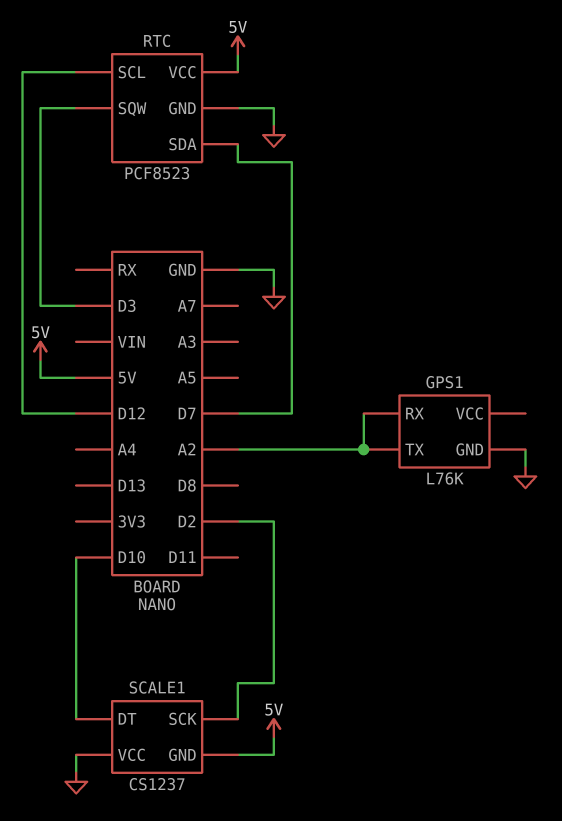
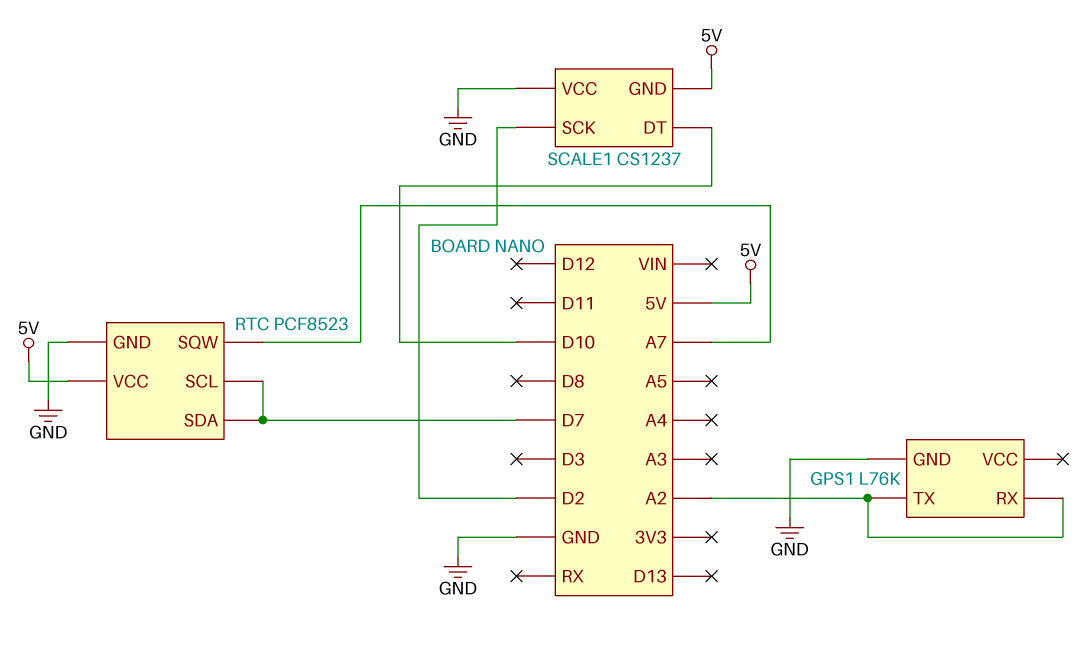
RTC pin SCL: D12 -> D7
RTC pin SQW: D3 -> A7

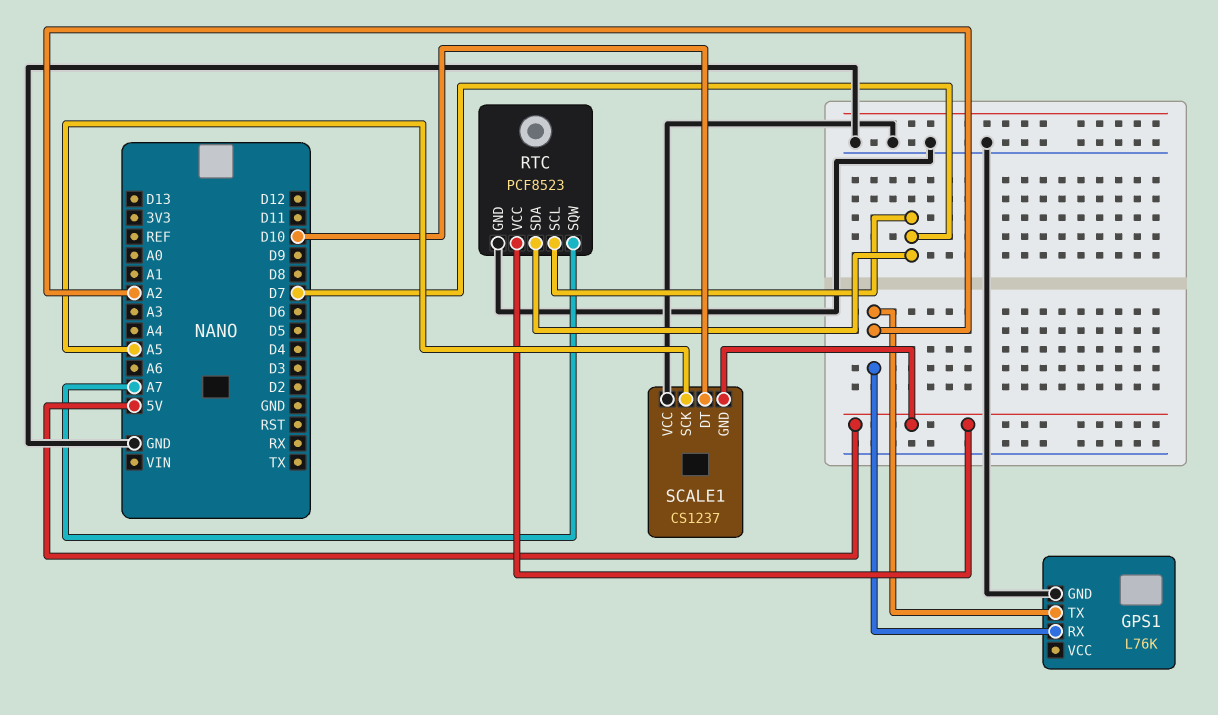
SCALE1 pin SCK: D2 -> A5

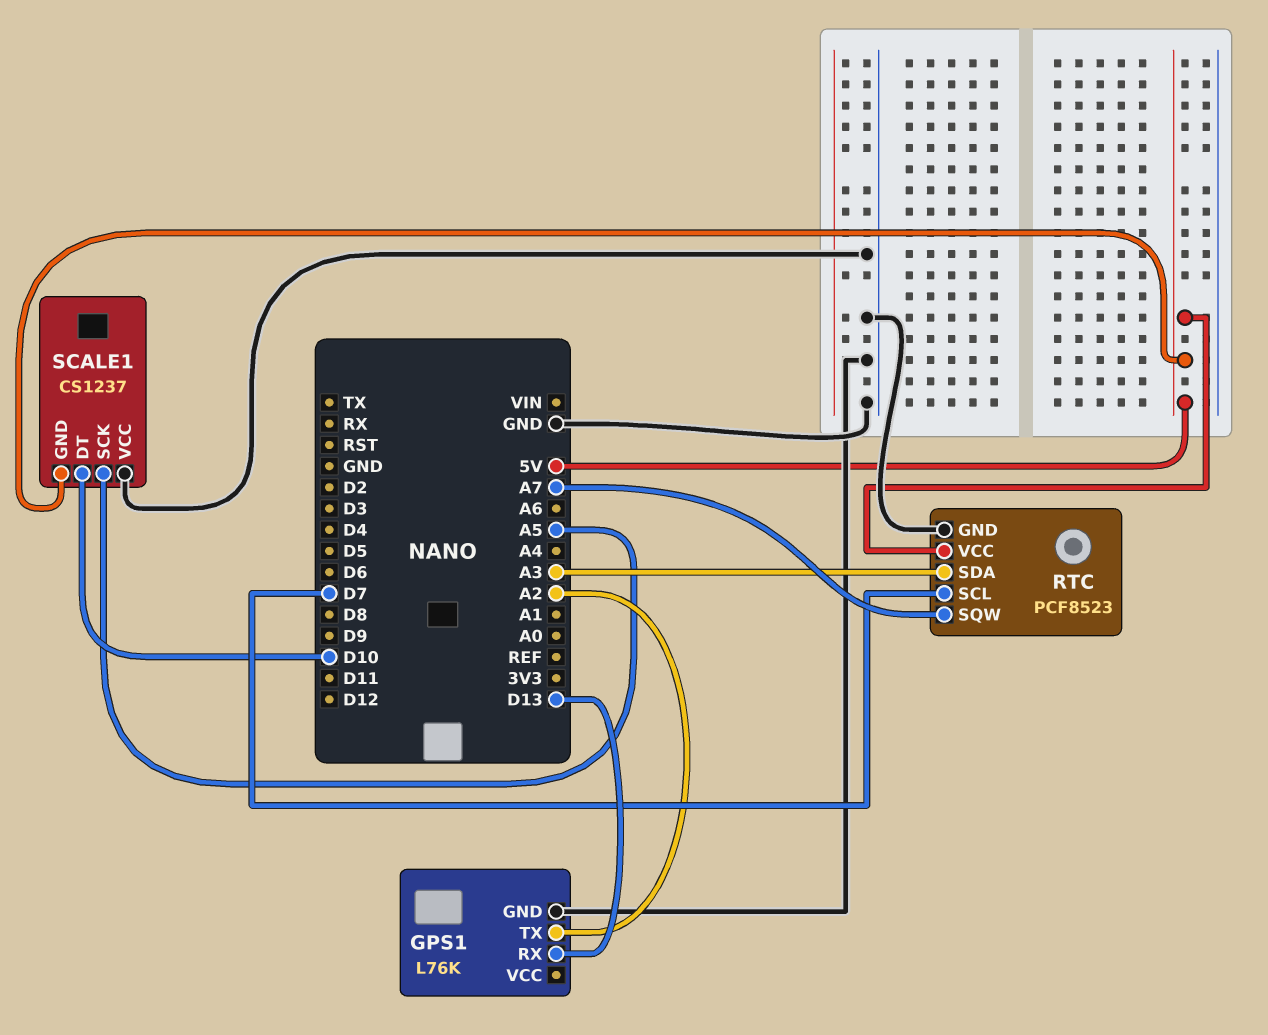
GPS1 pin RX: A2 -> D13
RTC pin SDA: D7 -> A3

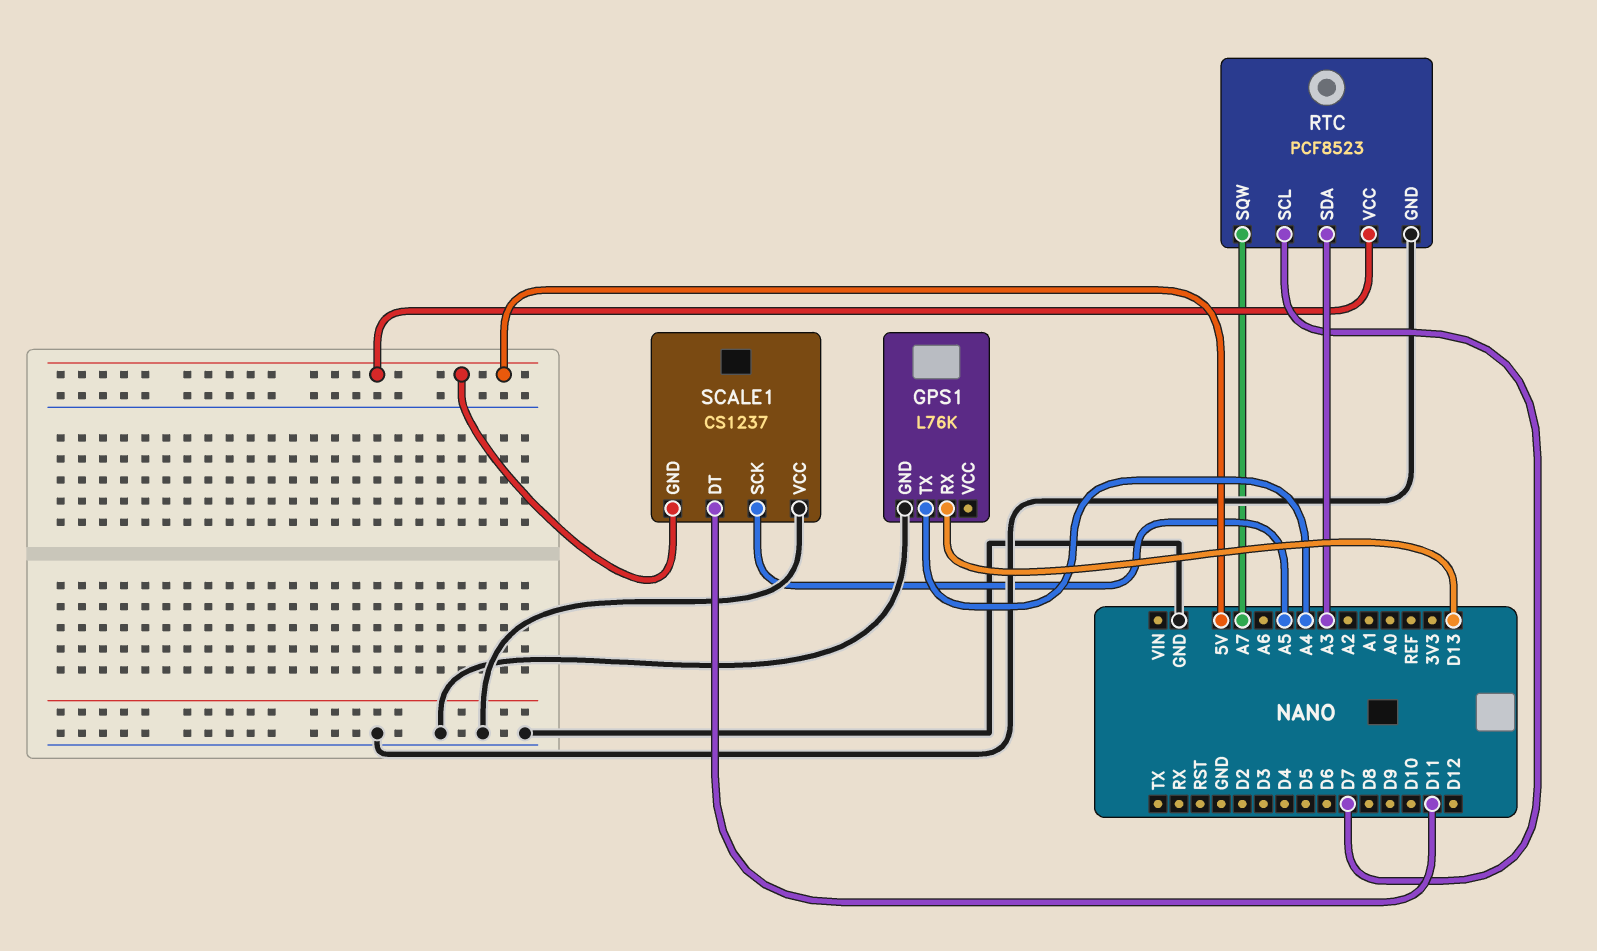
GPS1 pin TX: A2 -> A4
SCALE1 pin DT: D10 -> D11

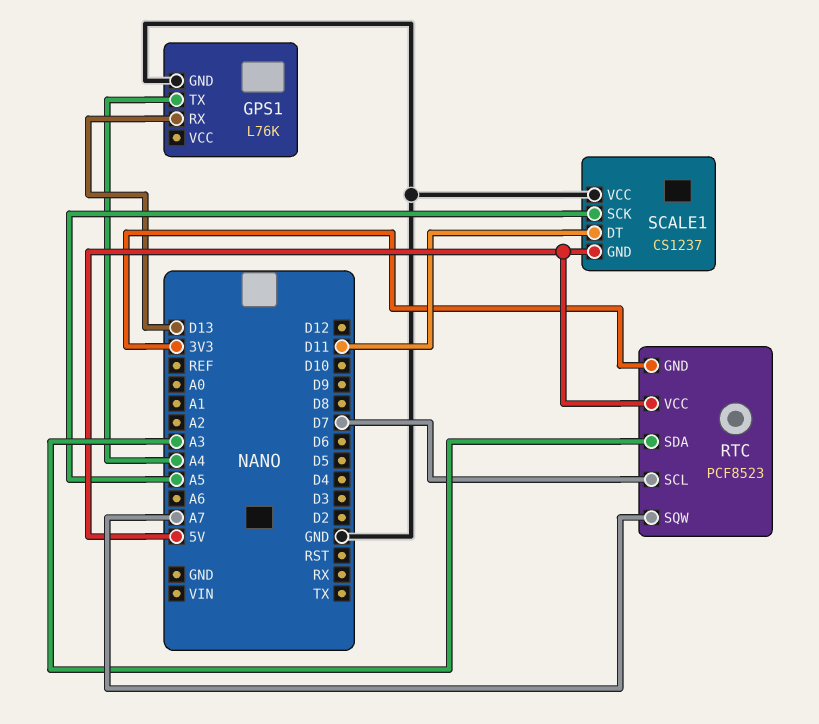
RTC pin GND: GND -> 3V3

